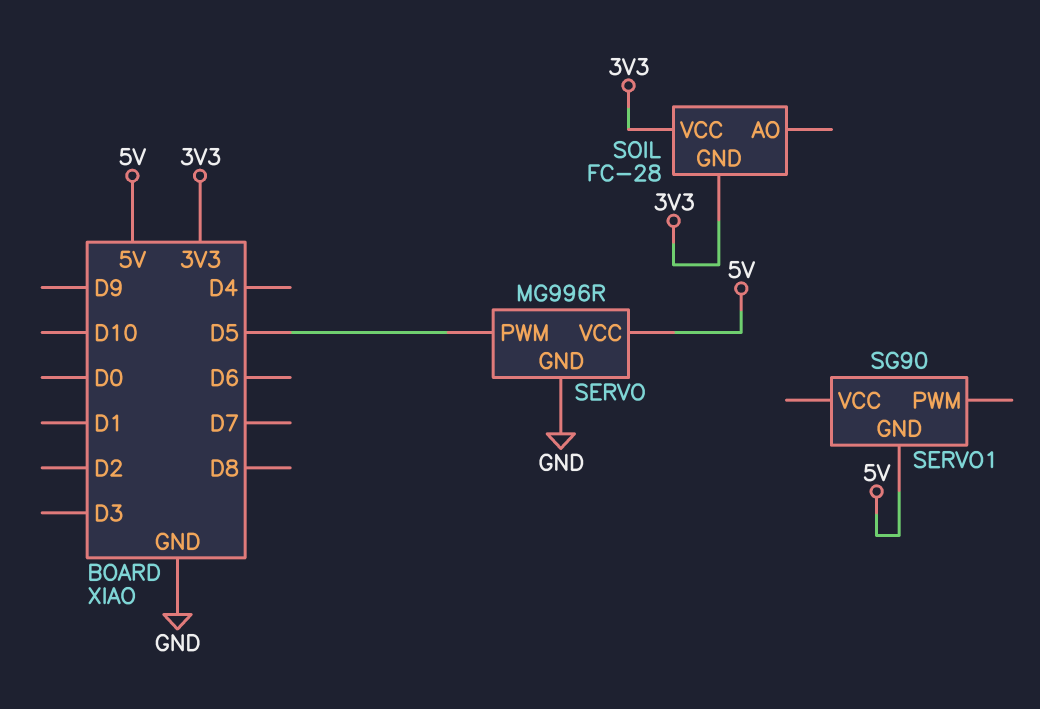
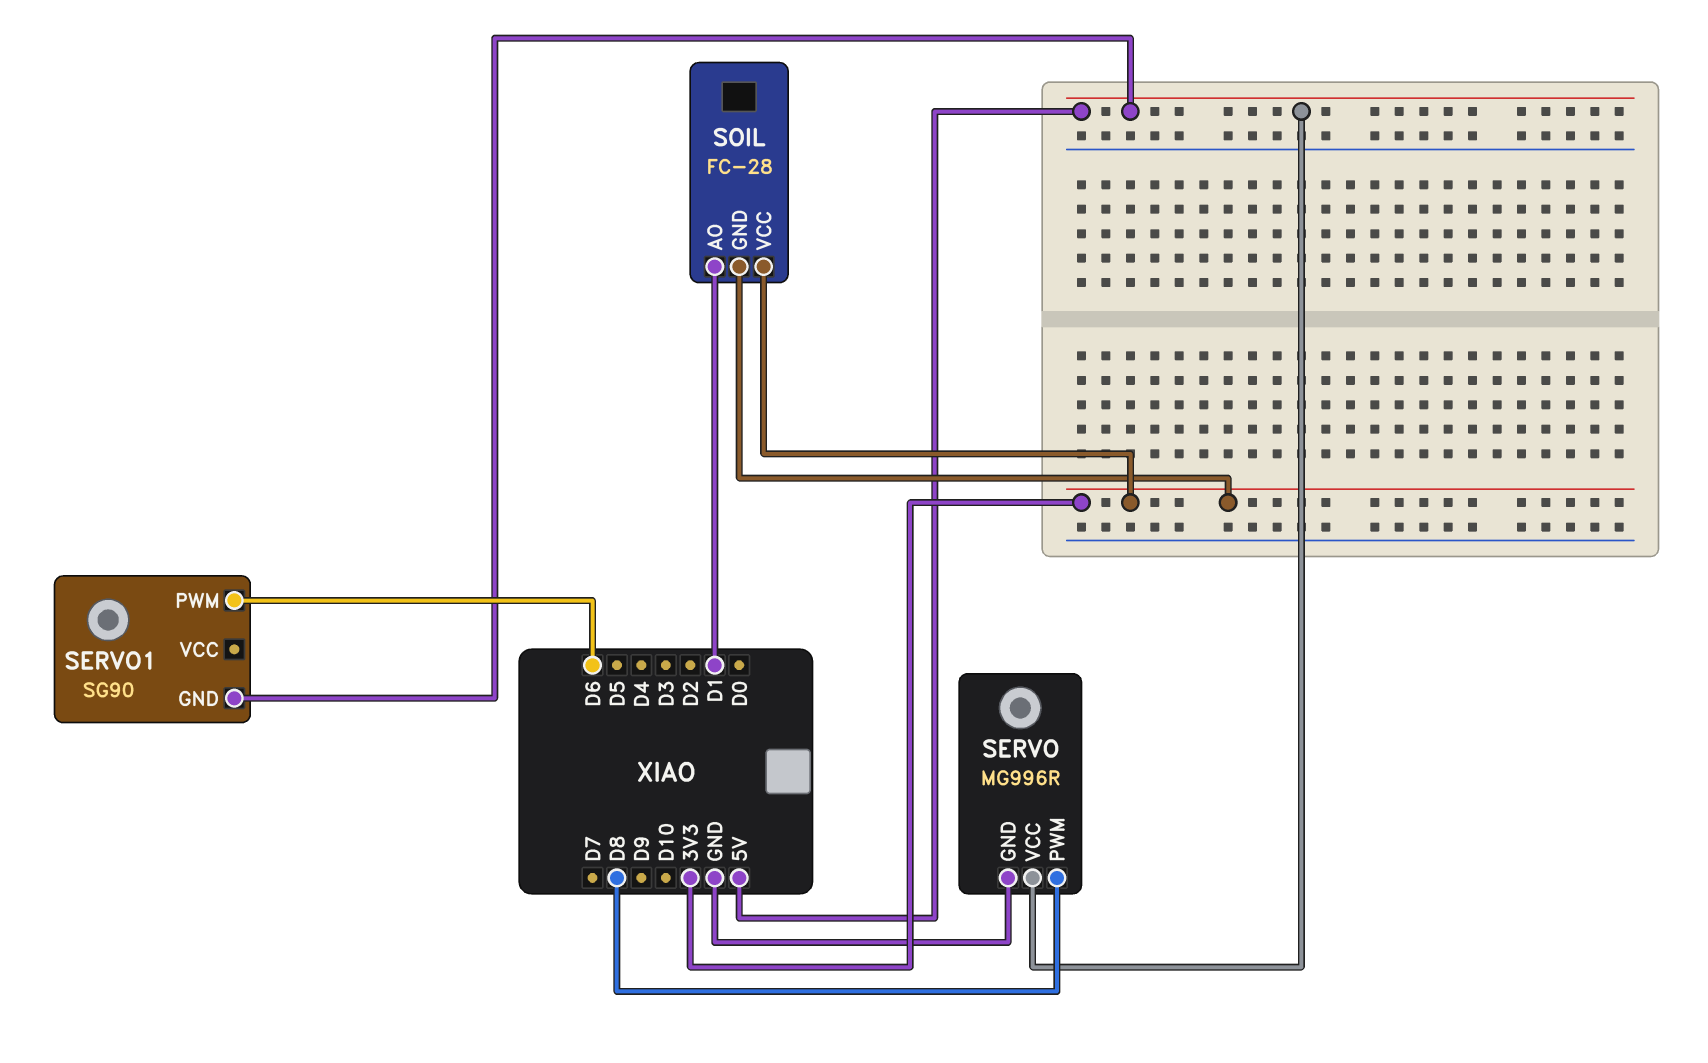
SERVO pin PWM: D5 -> D8
SERVO1 pin PWM: none -> D6
SOIL pin AO: none -> D1

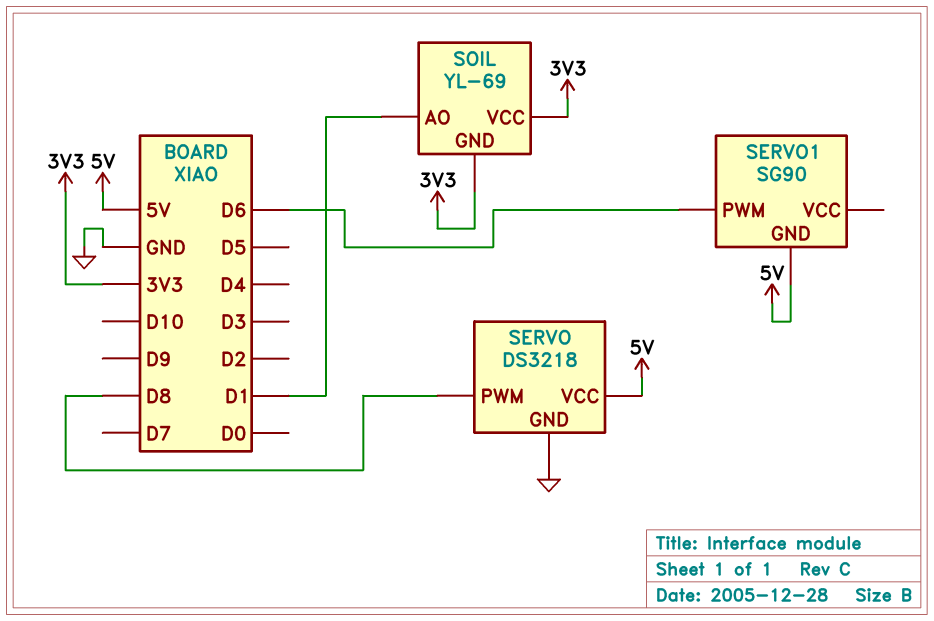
SERVO: MG996R -> DS3218
SOIL: FC-28 -> YL-69

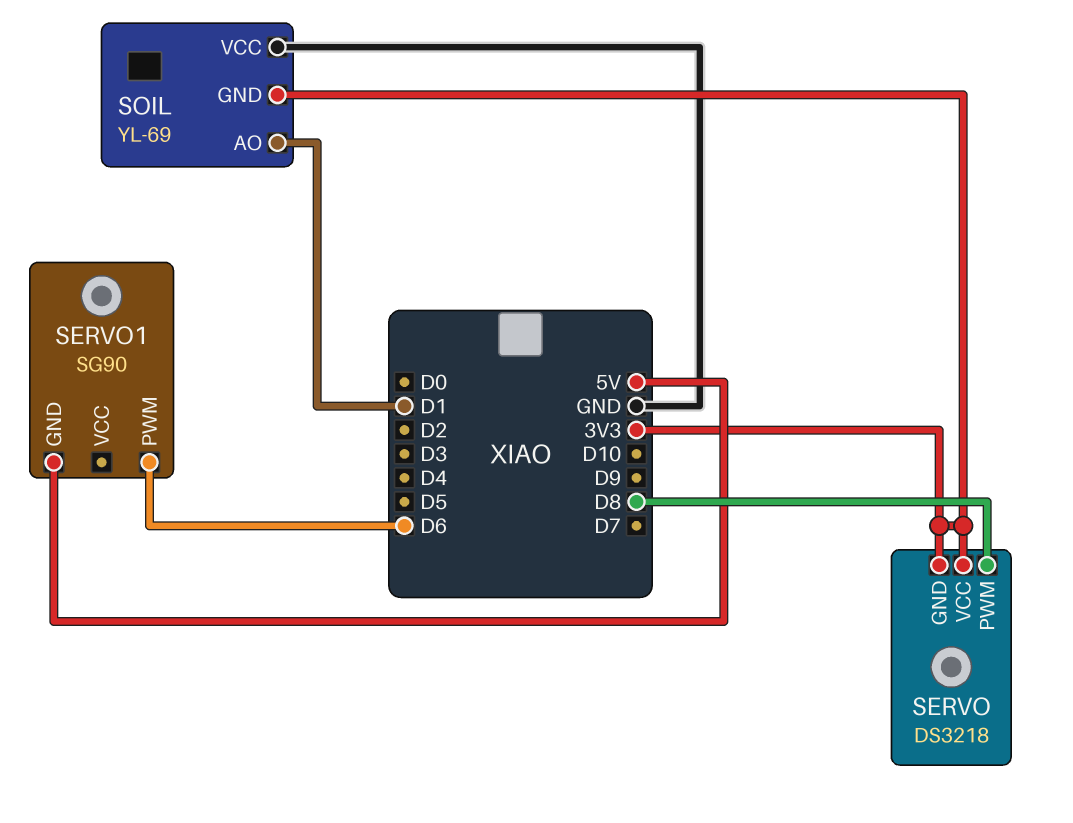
SERVO pin GND: GND -> 3V3
SERVO pin VCC: 5V -> 3V3
SOIL pin VCC: 3V3 -> GND

